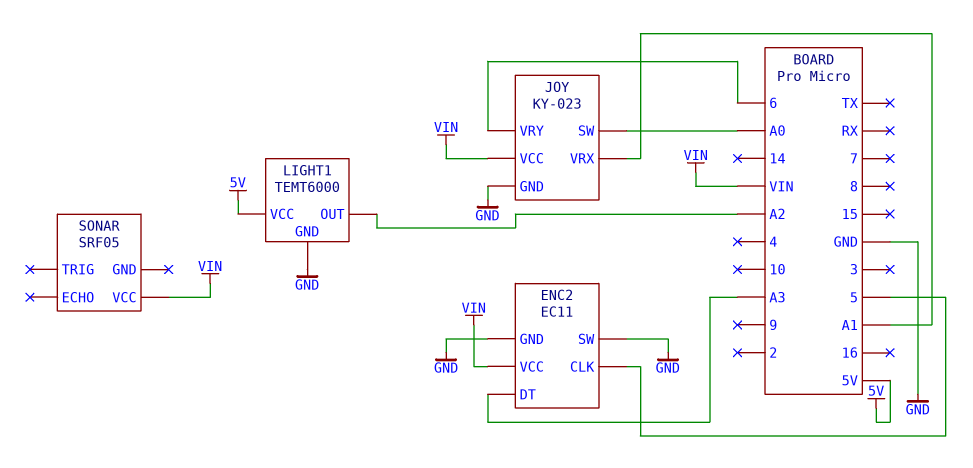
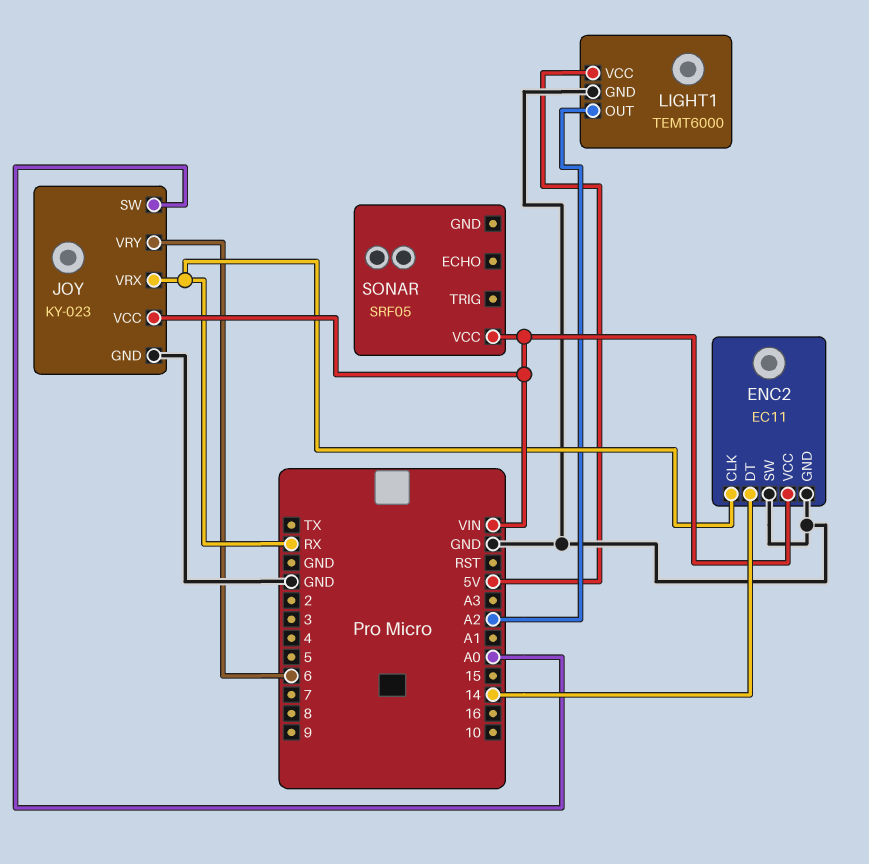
ENC2 pin CLK: 5 -> RX
ENC2 pin DT: A3 -> 14
JOY pin VRX: A1 -> RX

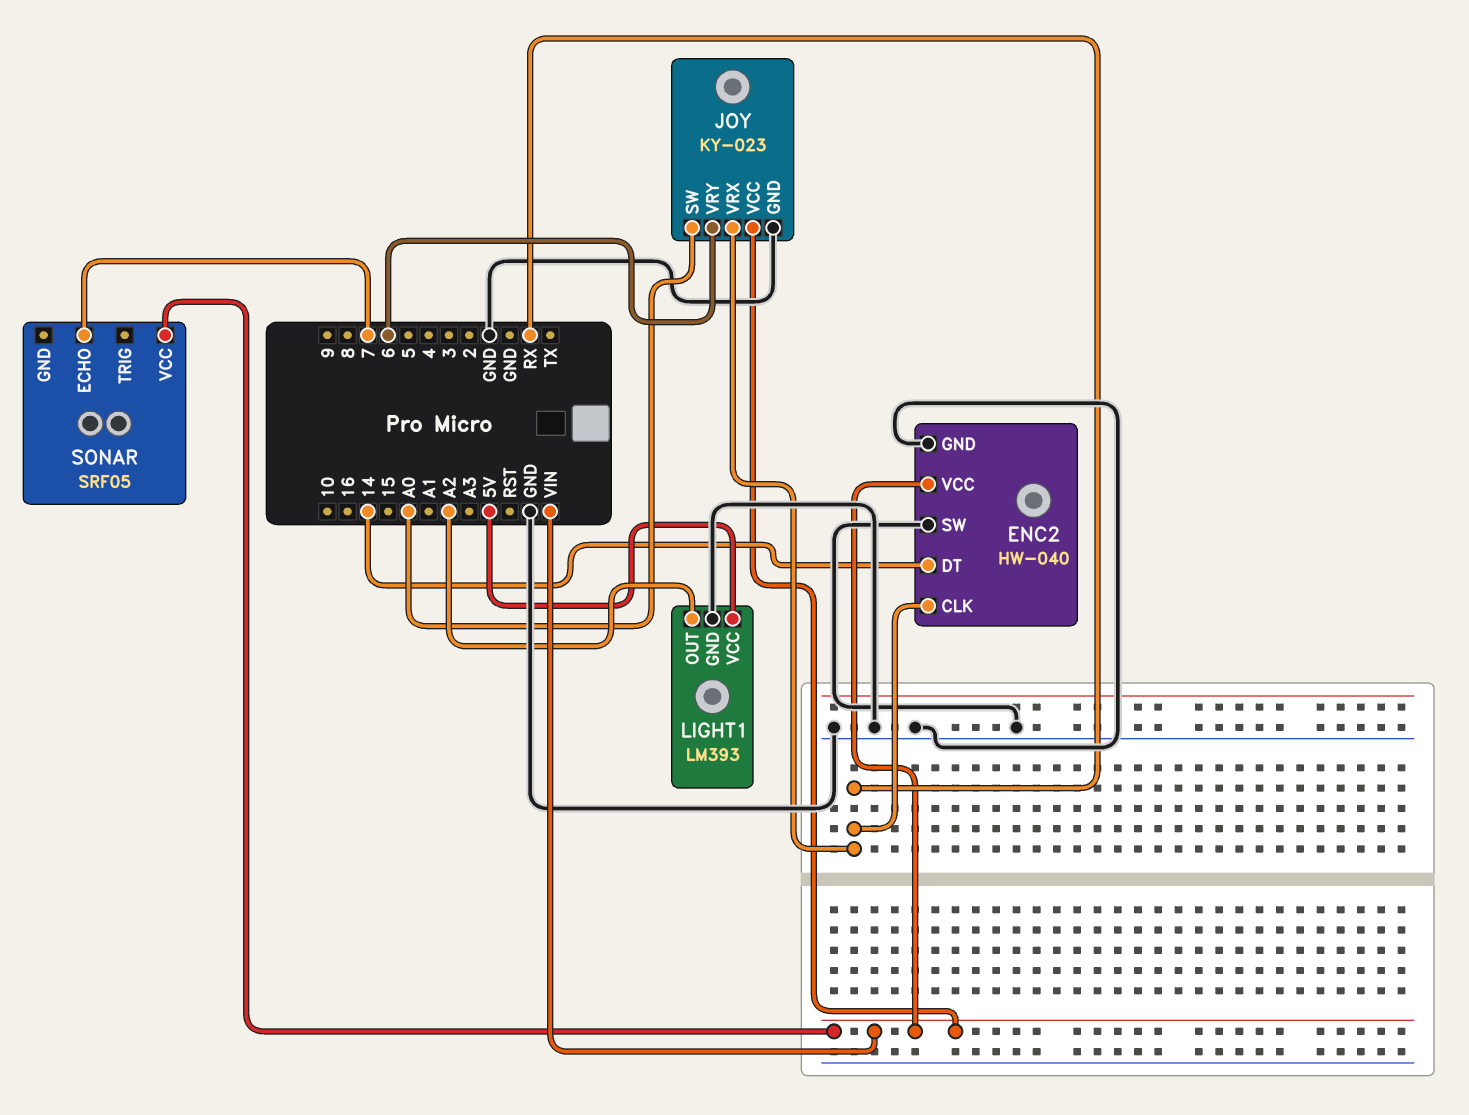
ENC2: EC11 -> HW-040
LIGHT1: TEMT6000 -> LM393
SONAR pin ECHO: none -> 7

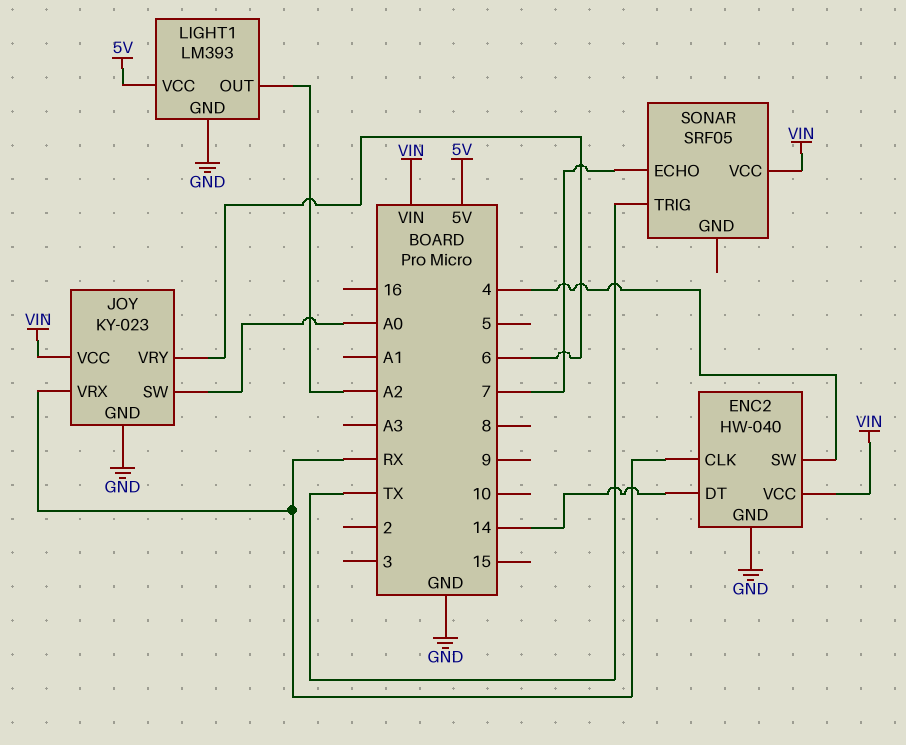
ENC2 pin SW: GND -> 4
SONAR pin TRIG: none -> TX

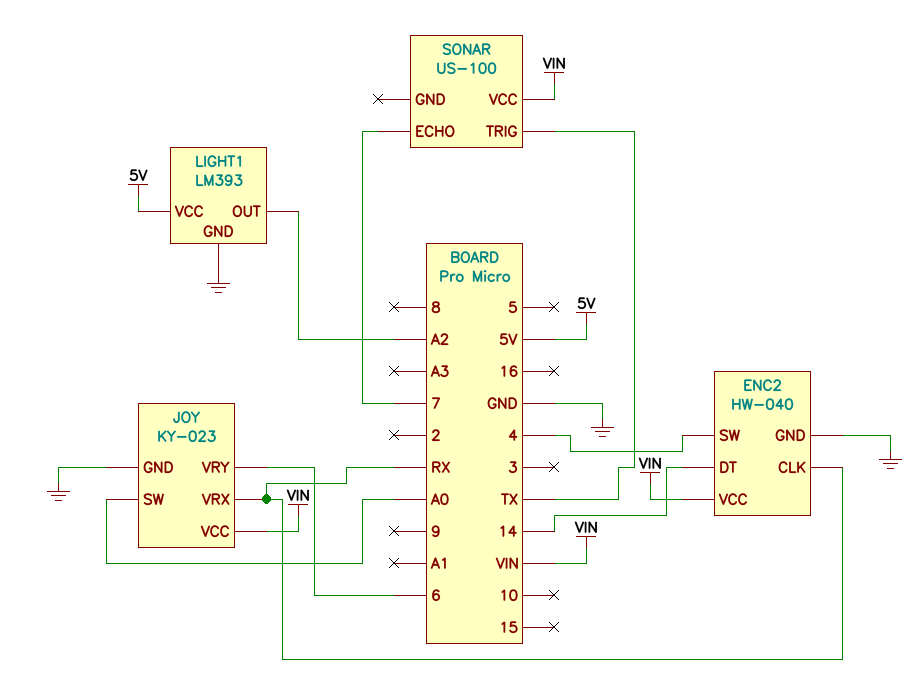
SONAR: SRF05 -> US-100

